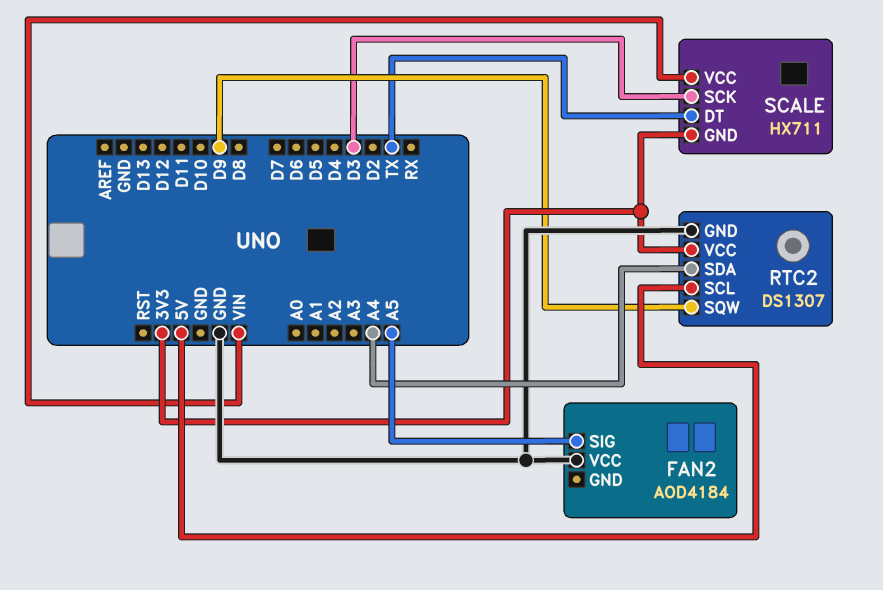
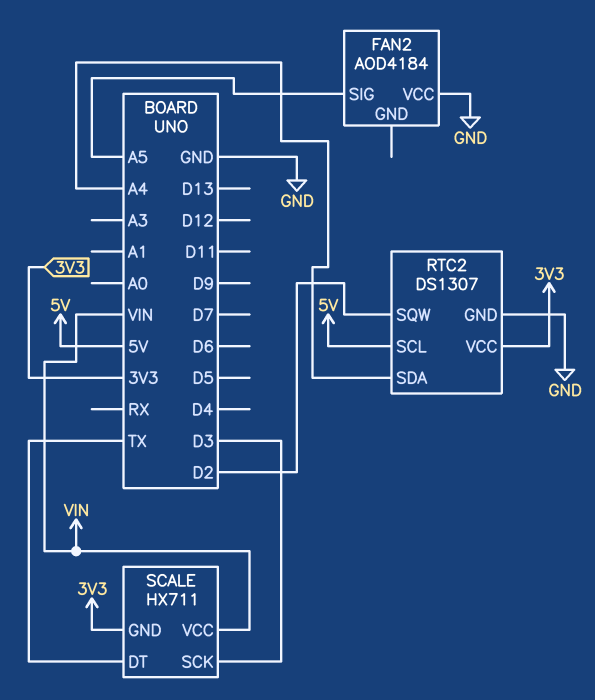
RTC2 pin SQW: D9 -> D2

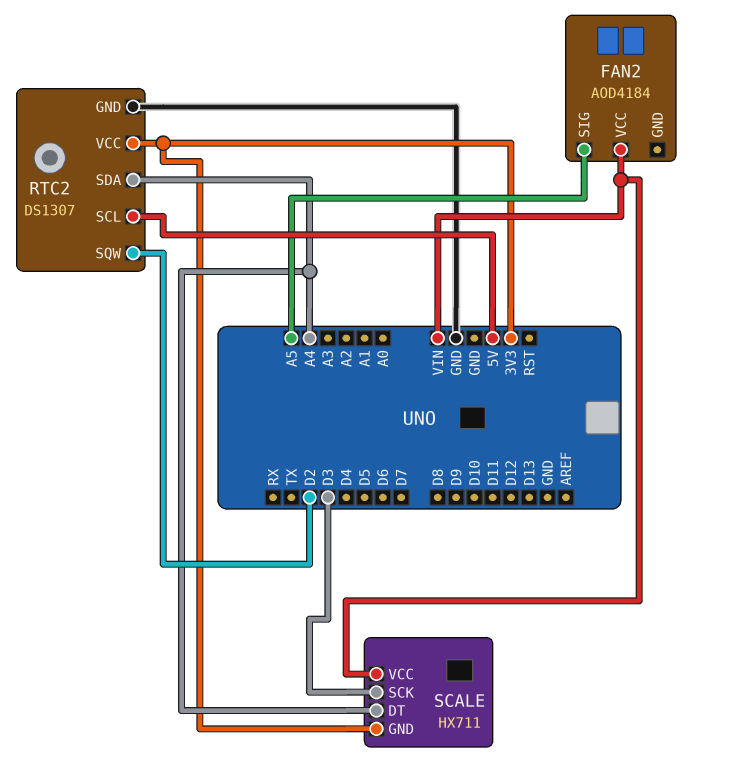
FAN2 pin VCC: GND -> VIN
SCALE pin DT: TX -> A4

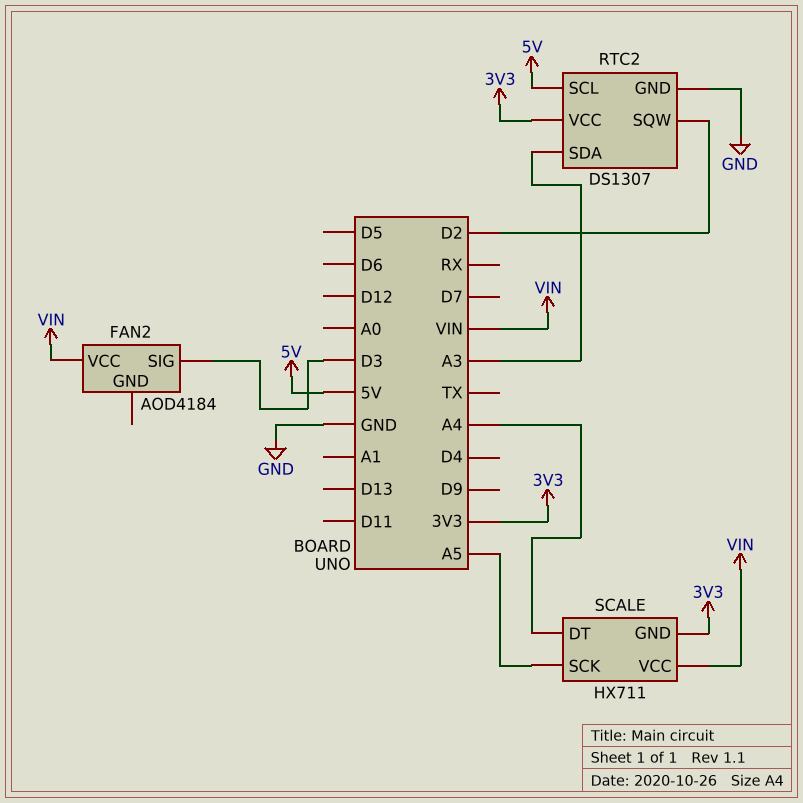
FAN2 pin SIG: A5 -> D3
RTC2 pin SDA: A4 -> A3
SCALE pin SCK: D3 -> A5

